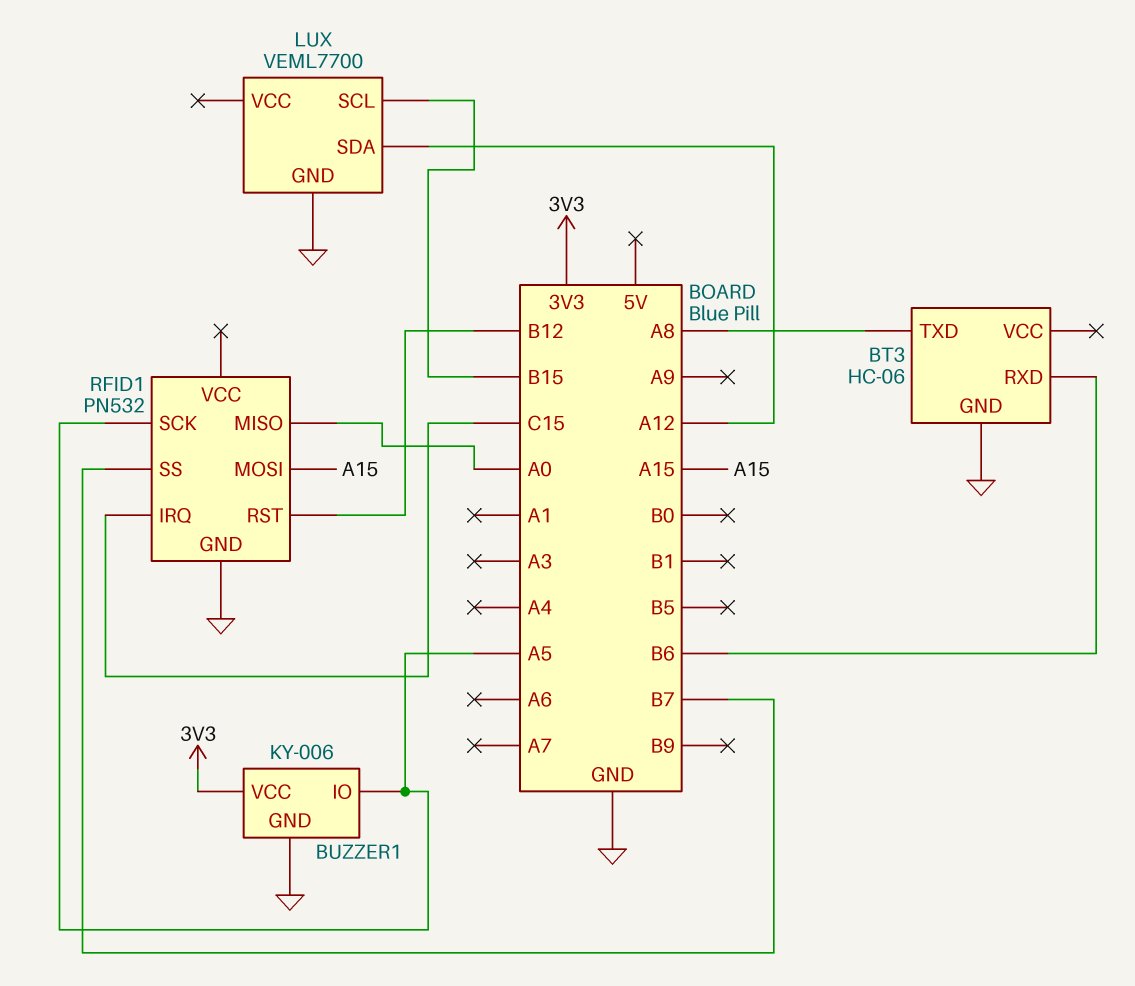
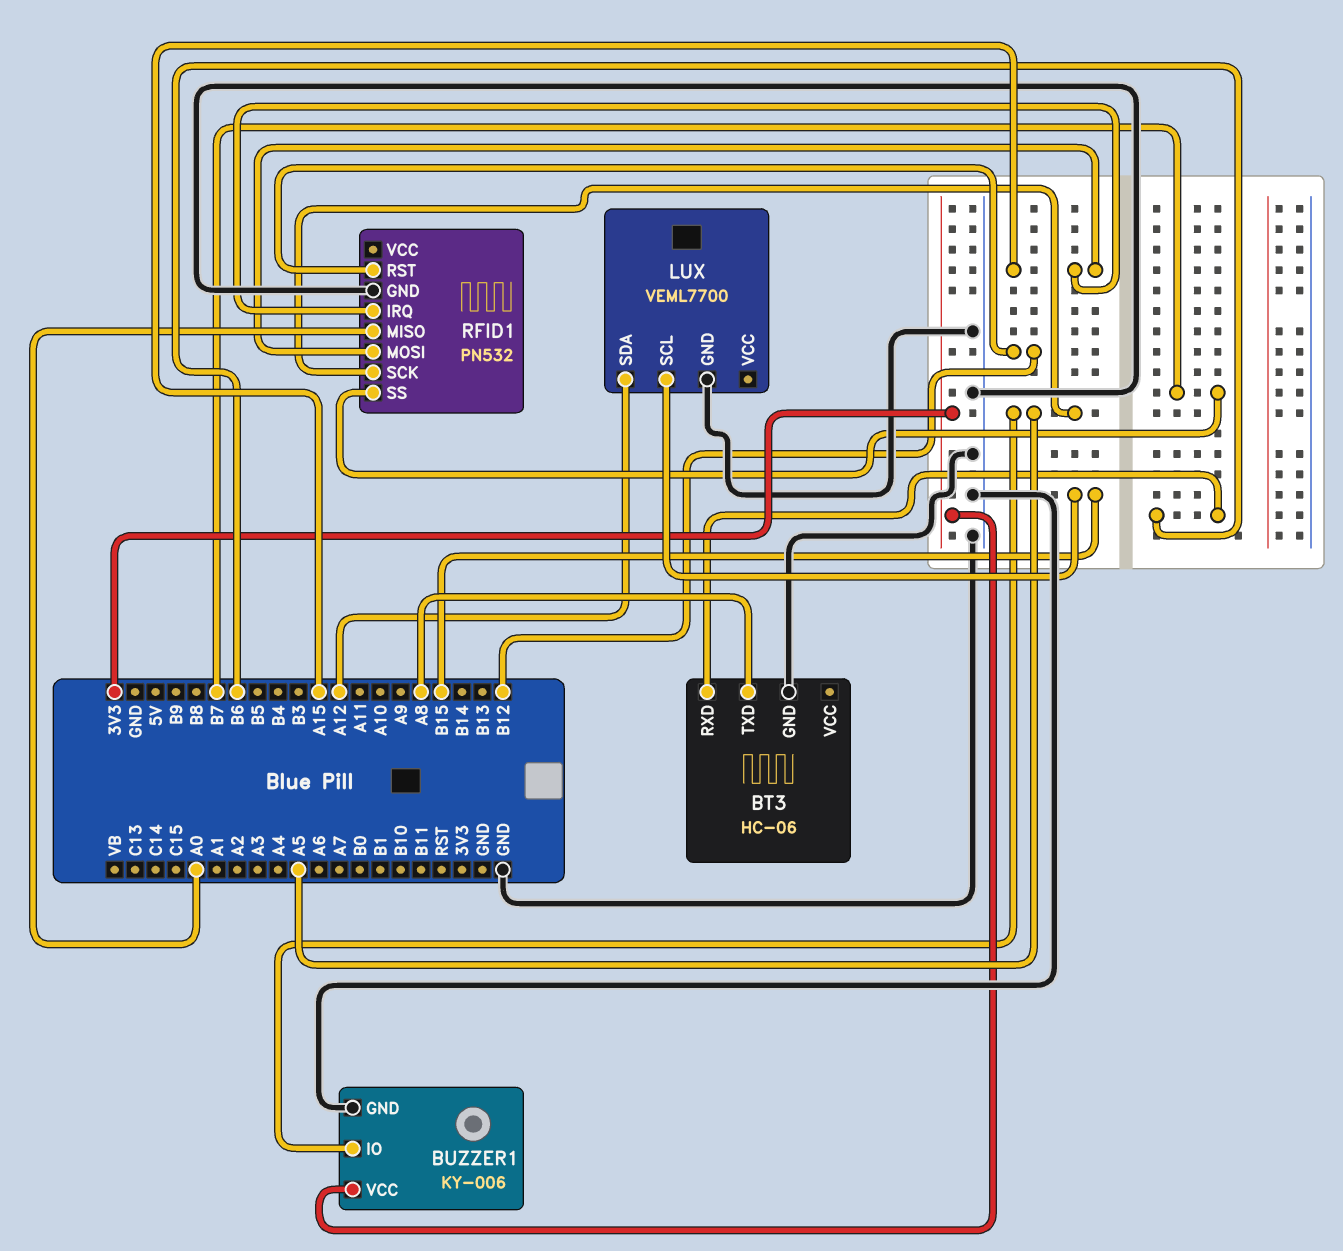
RFID1 pin IRQ: C15 -> A15

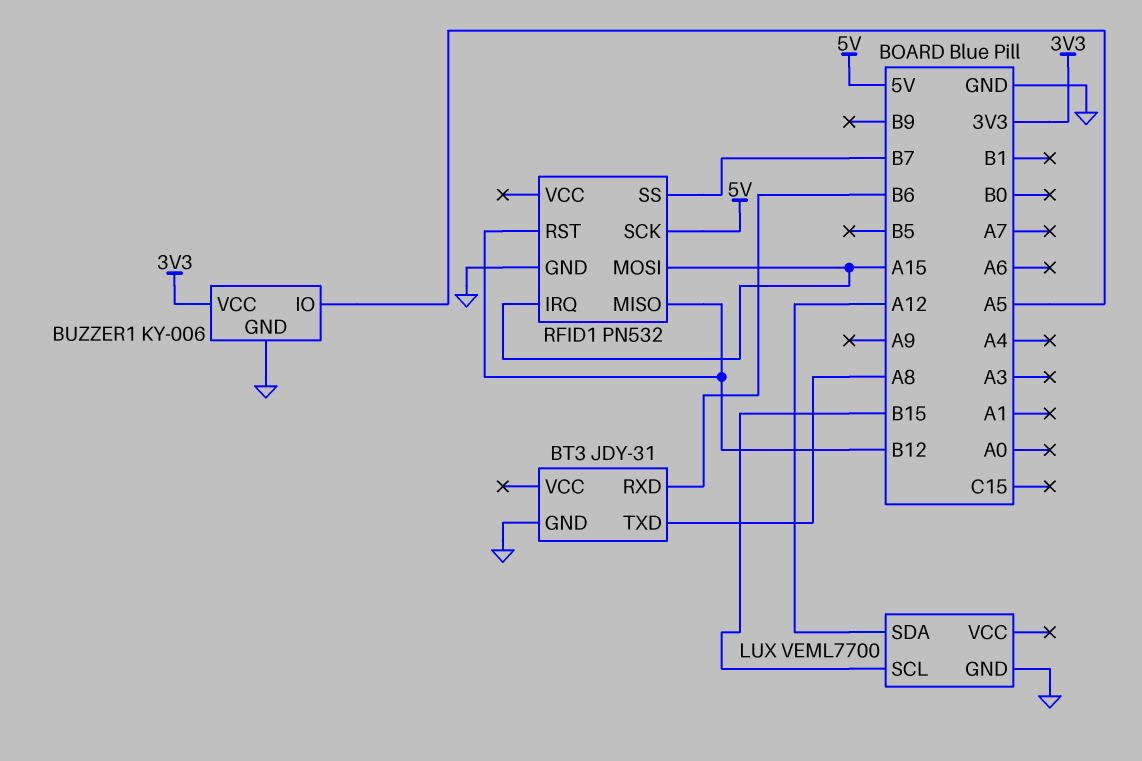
BT3: HC-06 -> JDY-31
RFID1 pin MISO: A0 -> B12
RFID1 pin SCK: A5 -> 5V

